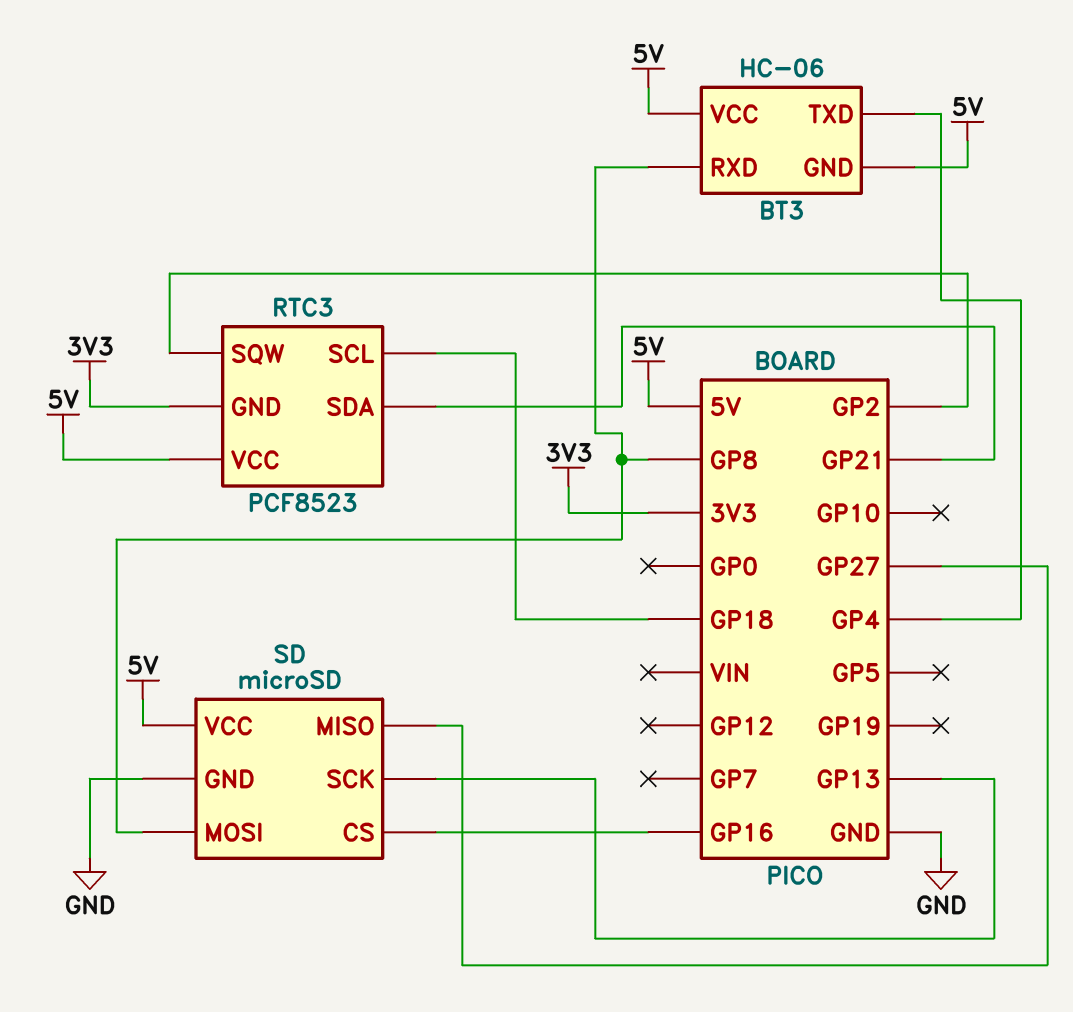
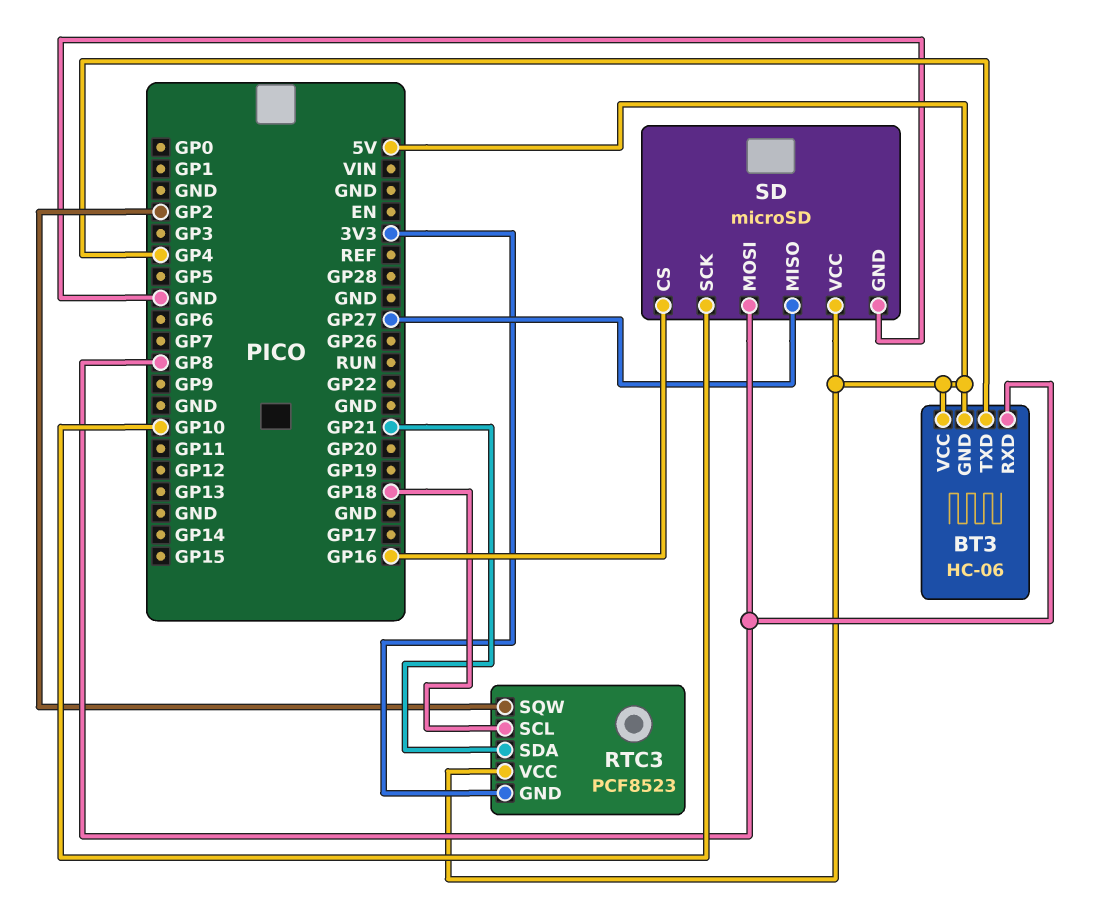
SD pin SCK: GP13 -> GP10

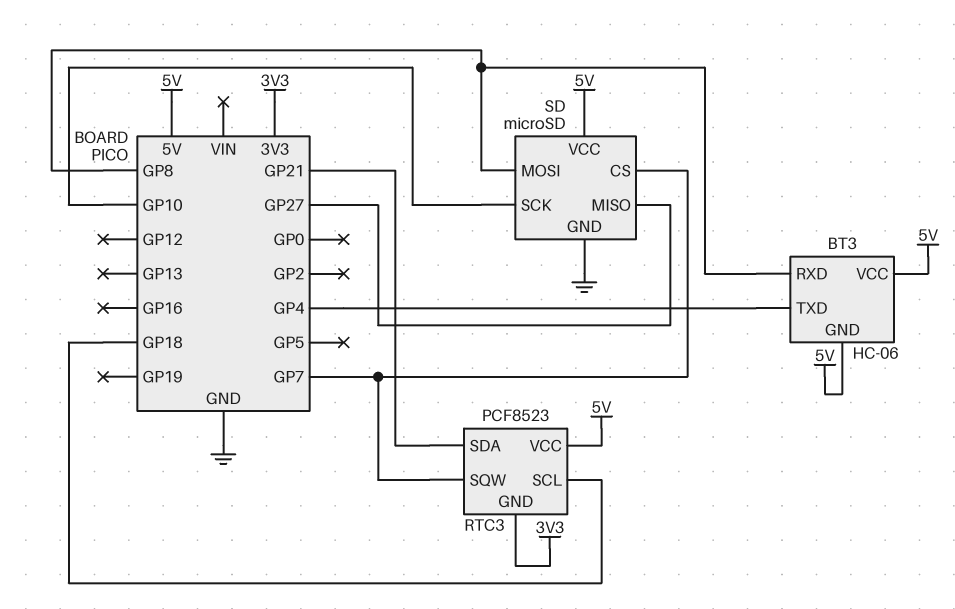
RTC3 pin SQW: GP2 -> GP7
SD pin CS: GP16 -> GP7

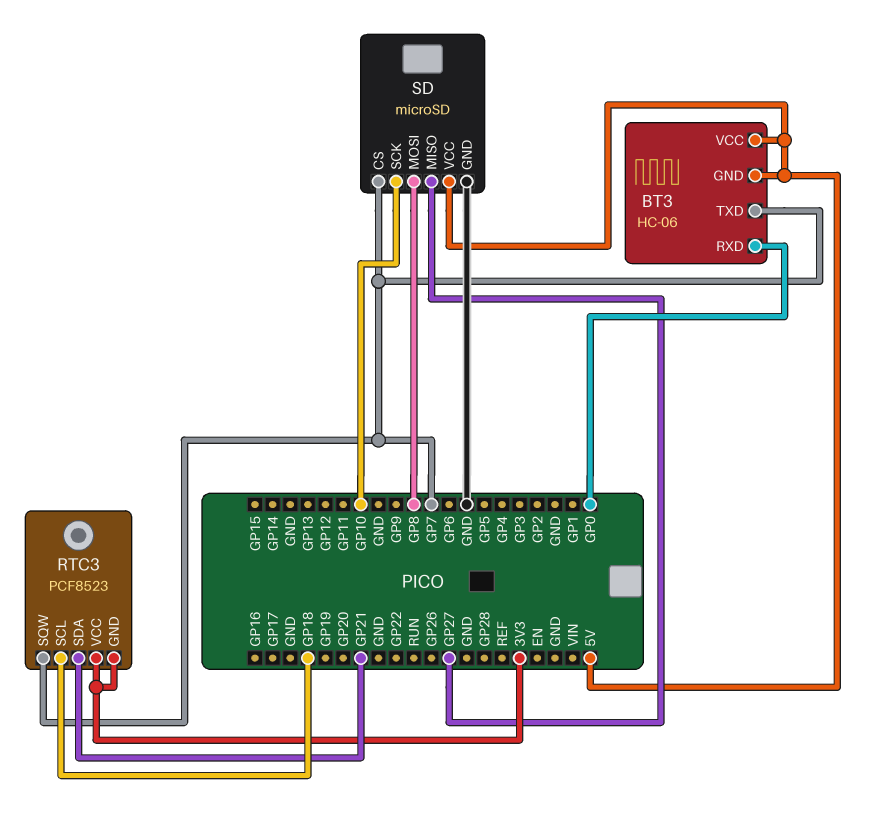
BT3 pin RXD: GP8 -> GP0
BT3 pin TXD: GP4 -> GP7
RTC3 pin VCC: 5V -> 3V3

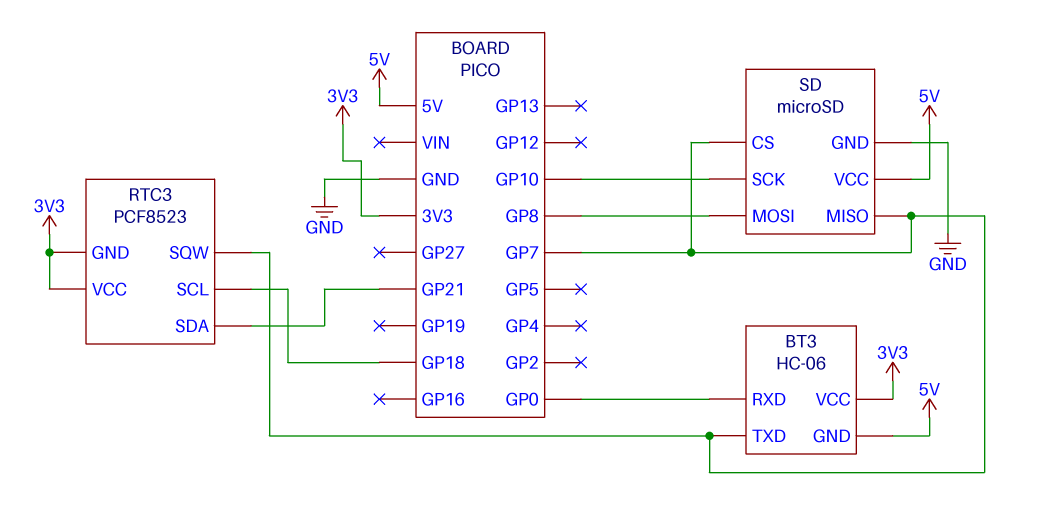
BT3 pin VCC: 5V -> 3V3
SD pin MISO: GP27 -> GP7

